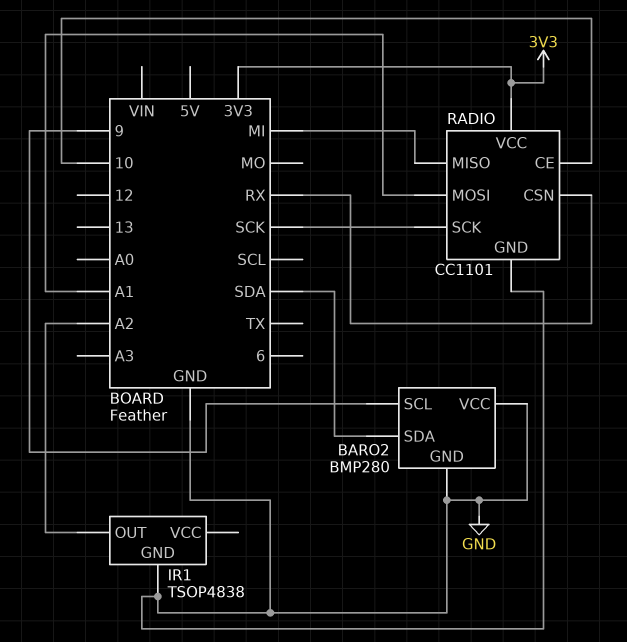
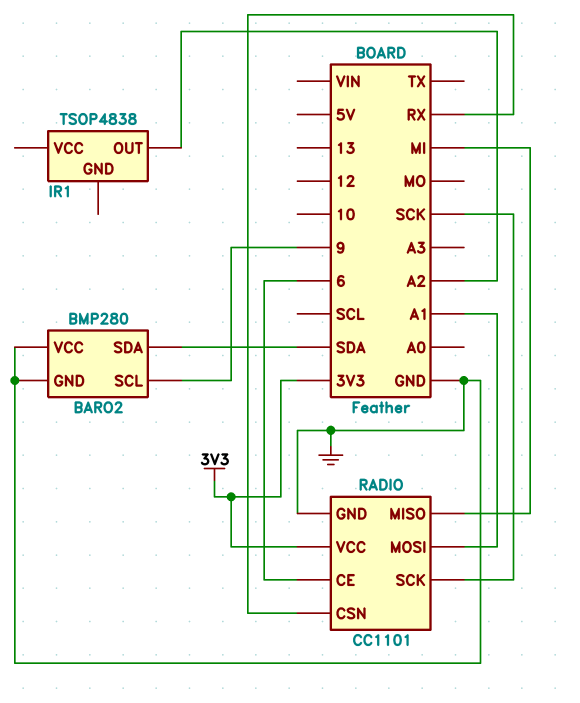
IR1 pin GND: GND -> none
RADIO pin CE: 10 -> 6

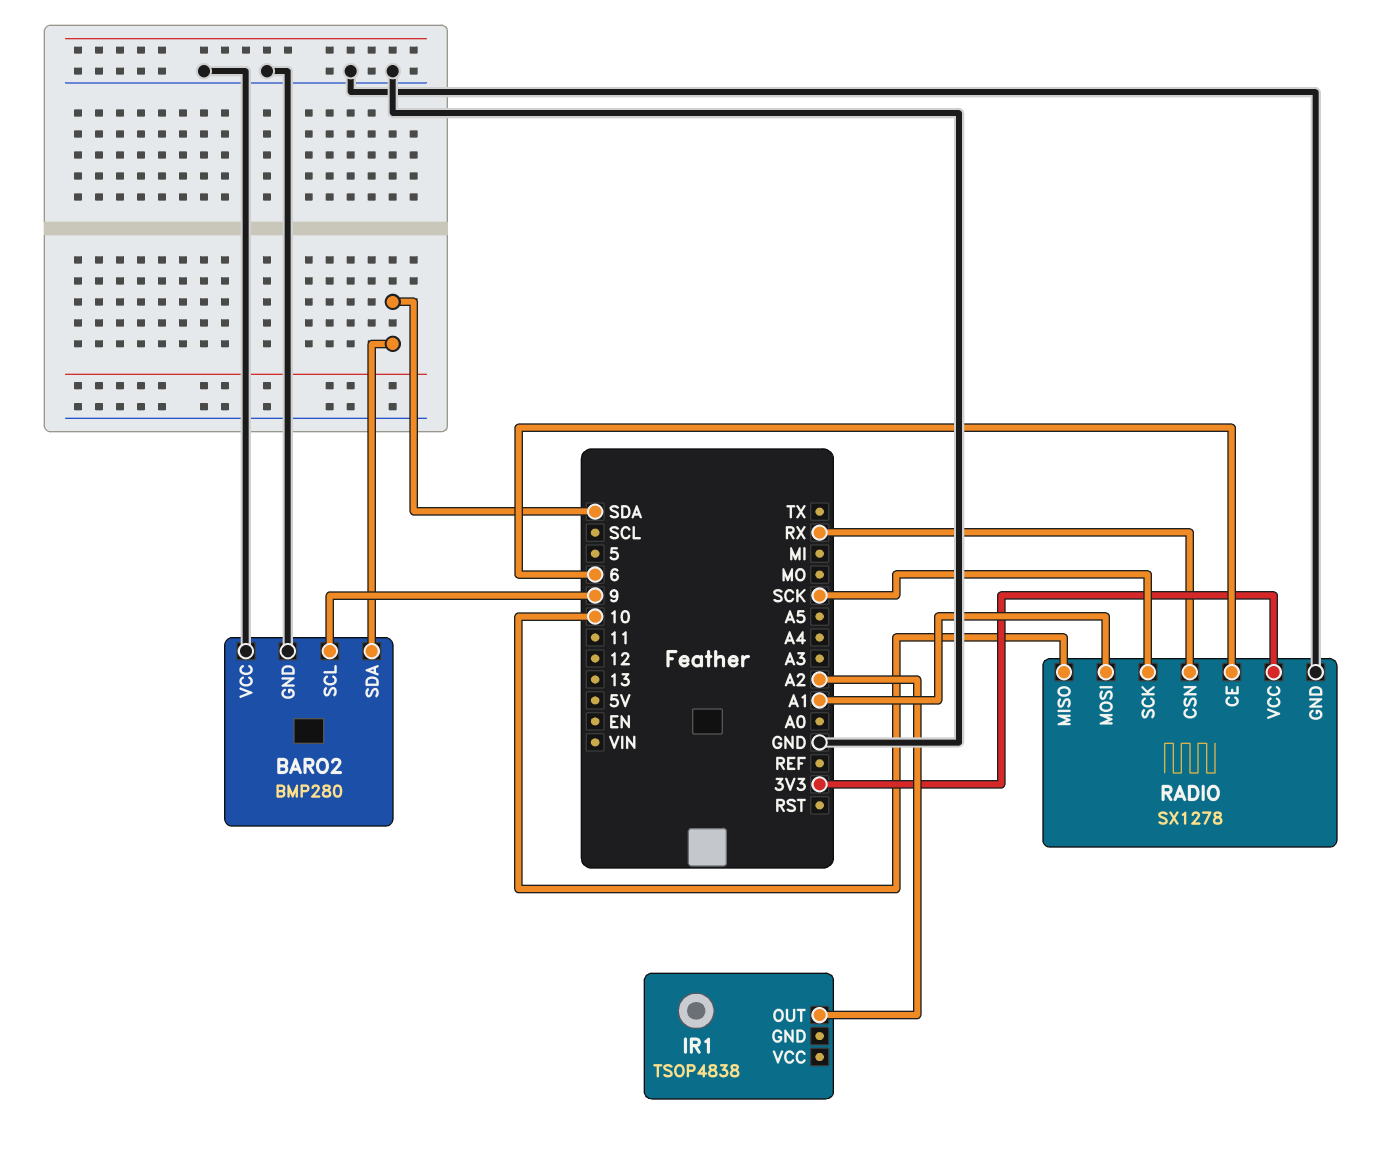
RADIO: CC1101 -> SX1278
RADIO pin MISO: MI -> 10

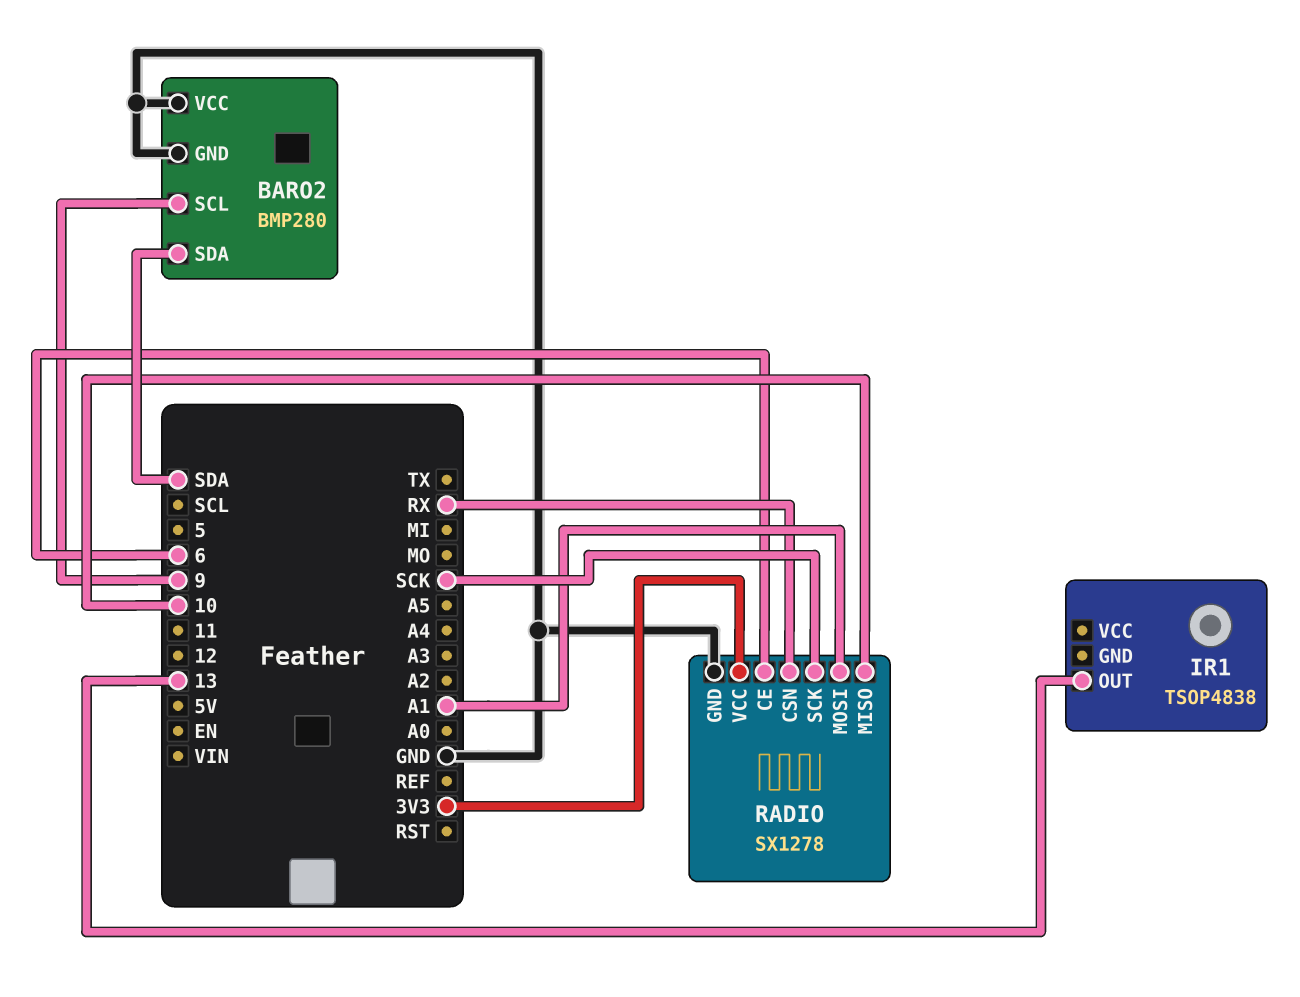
IR1 pin OUT: A2 -> 13

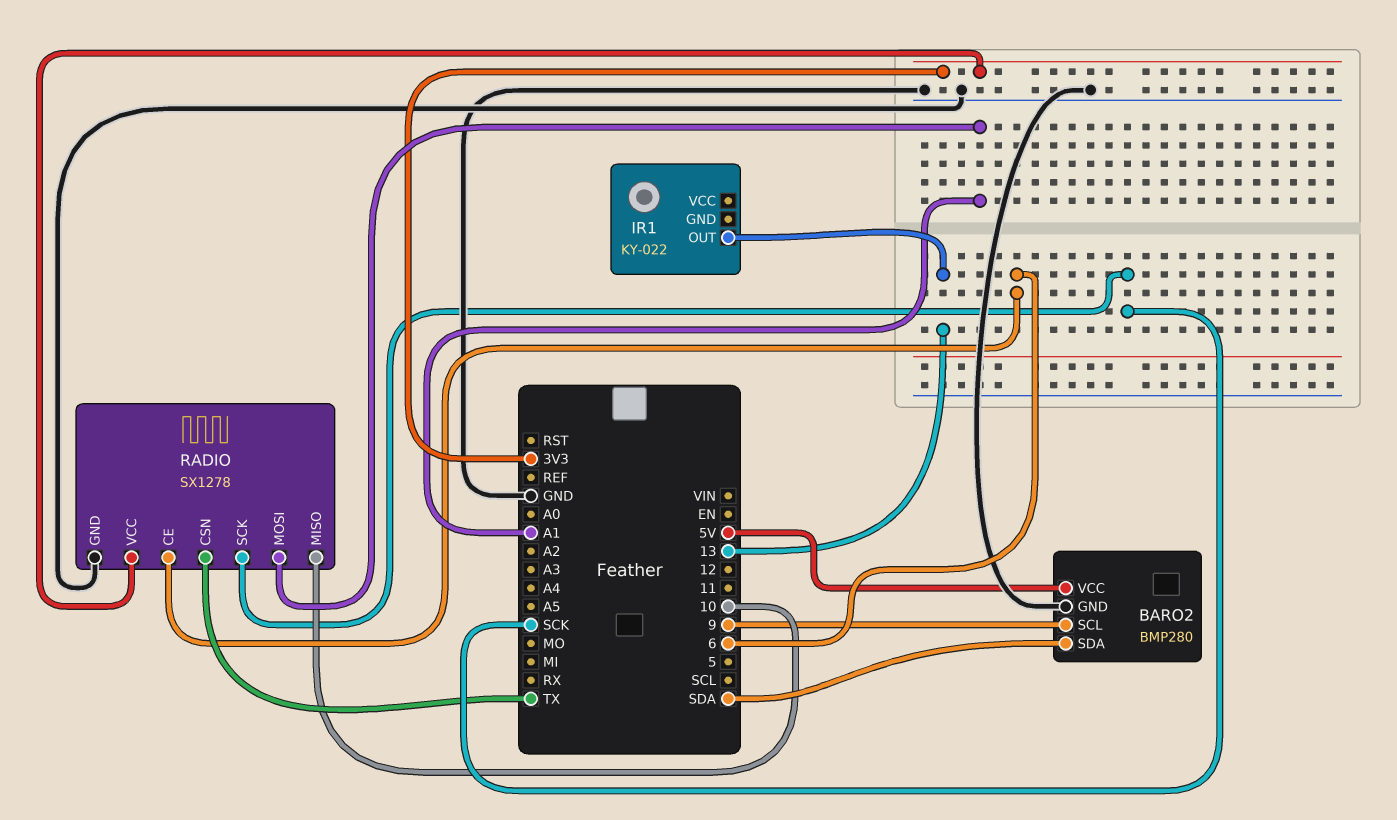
BARO2 pin VCC: GND -> 5V
IR1: TSOP4838 -> KY-022
RADIO pin CSN: RX -> TX

